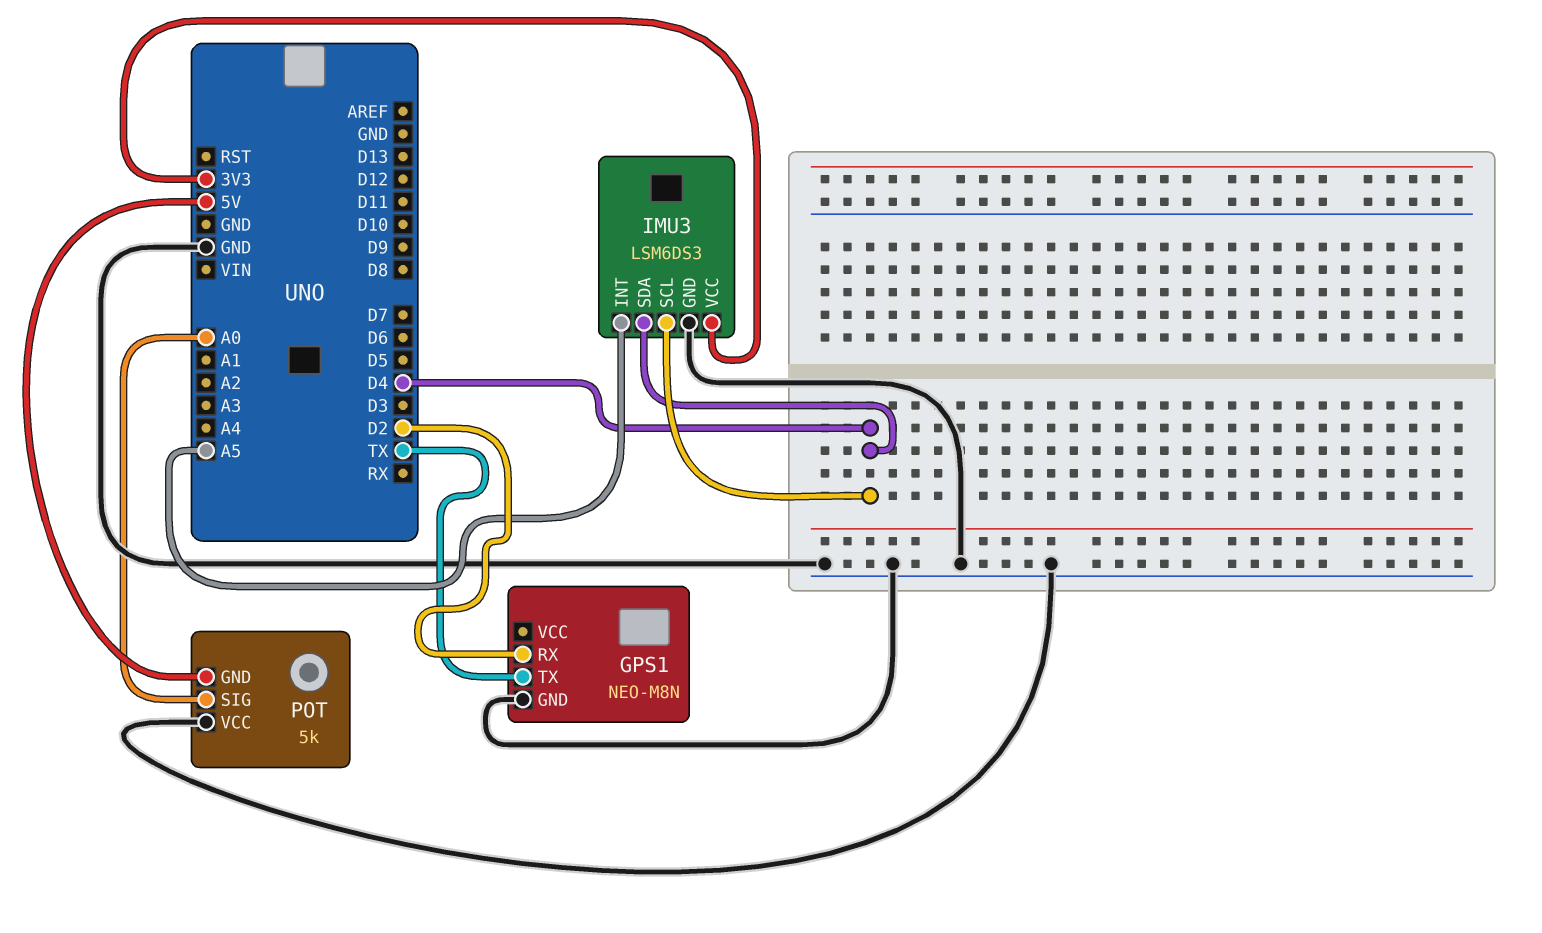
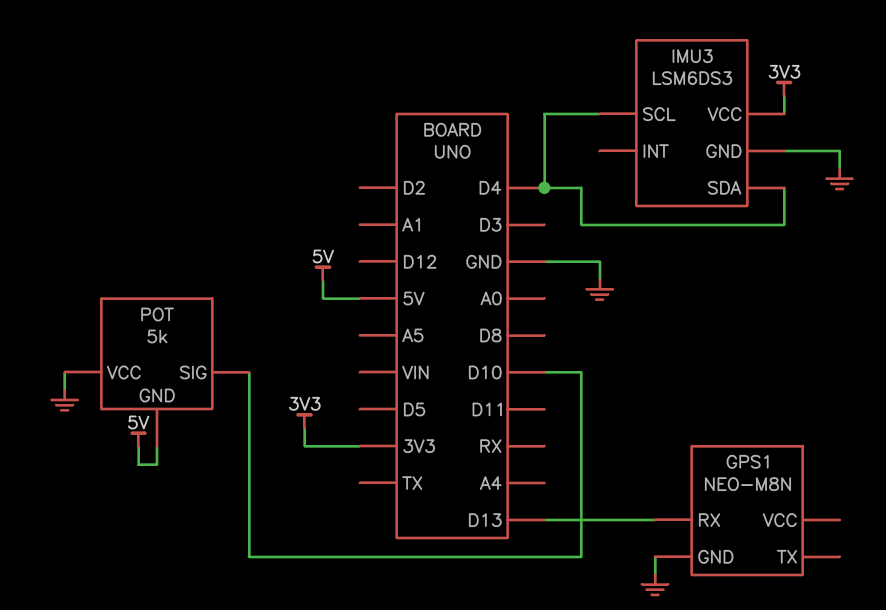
GPS1 pin RX: D2 -> D13
GPS1 pin TX: TX -> none
IMU3 pin INT: A5 -> none
POT pin SIG: A0 -> D10

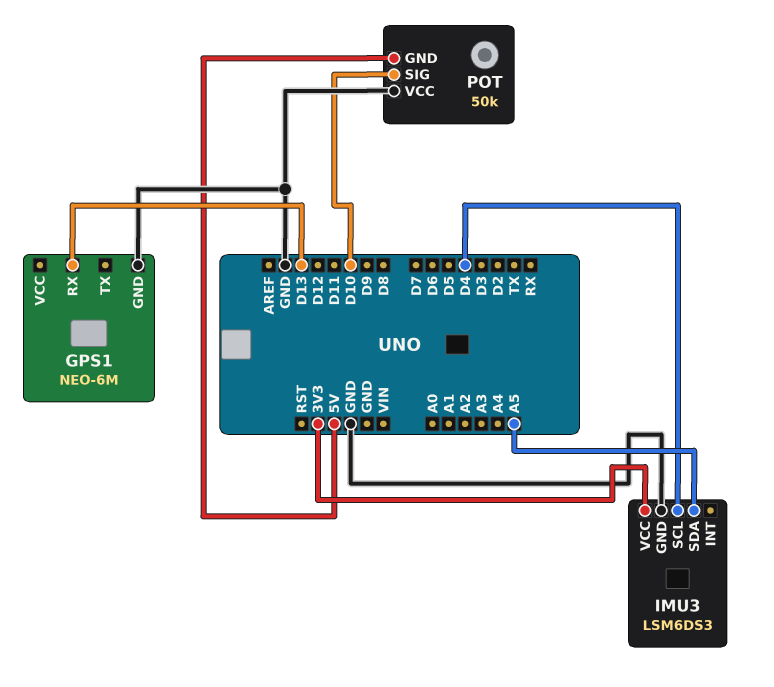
GPS1: NEO-M8N -> NEO-6M
IMU3 pin SDA: D4 -> A5
POT: 5k -> 50k

